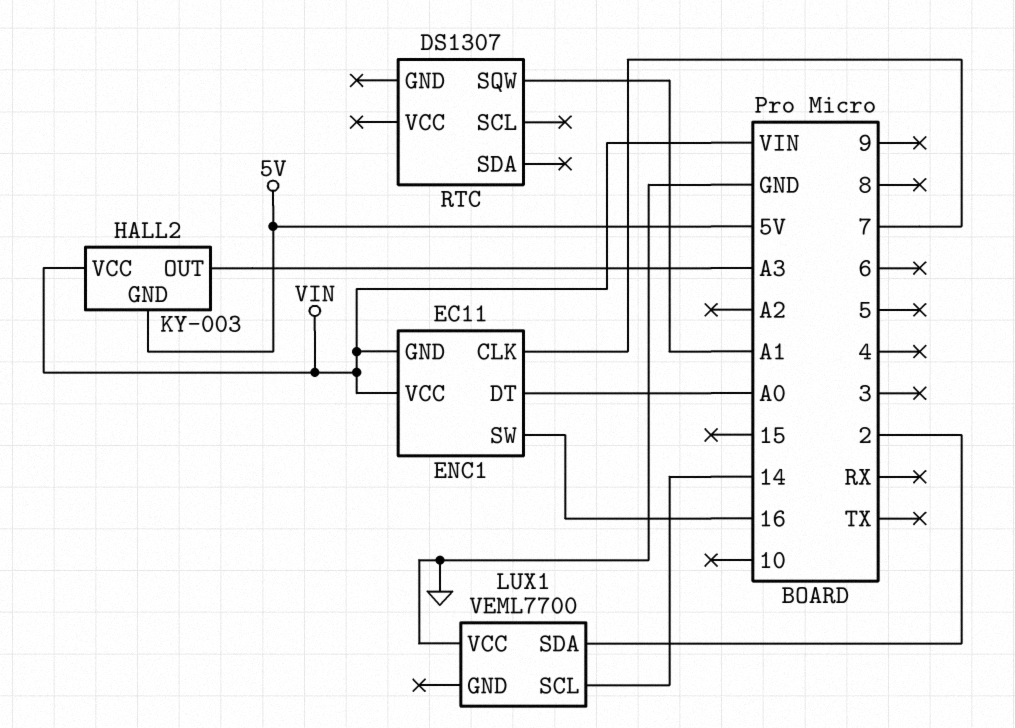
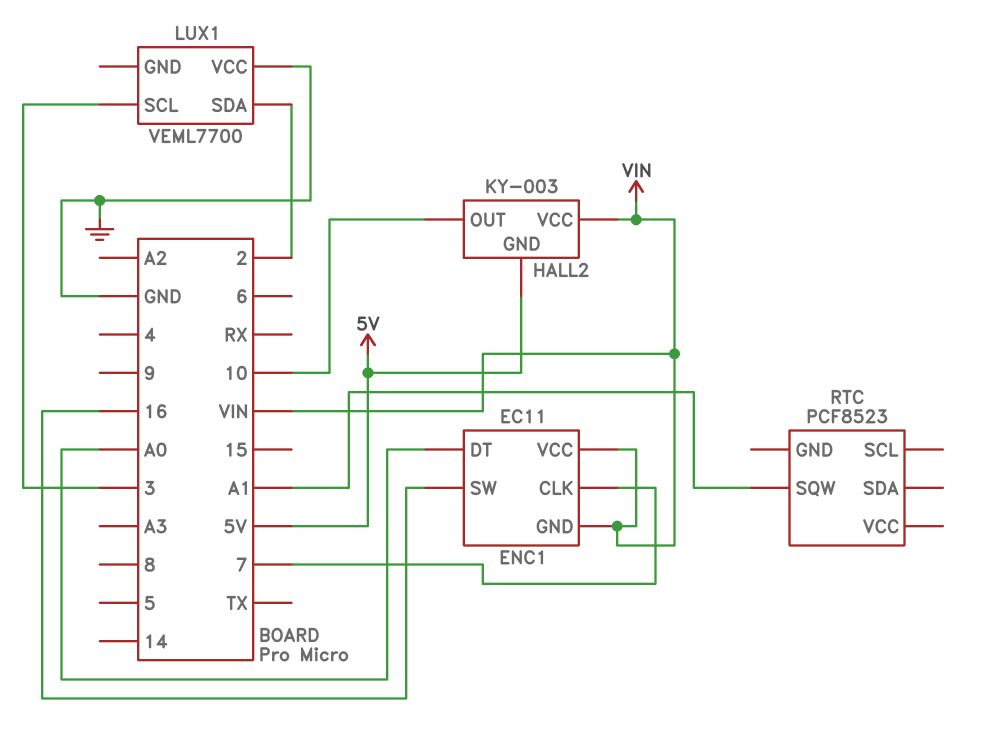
HALL2 pin OUT: A3 -> 10
LUX1 pin SCL: 14 -> 3
RTC: DS1307 -> PCF8523

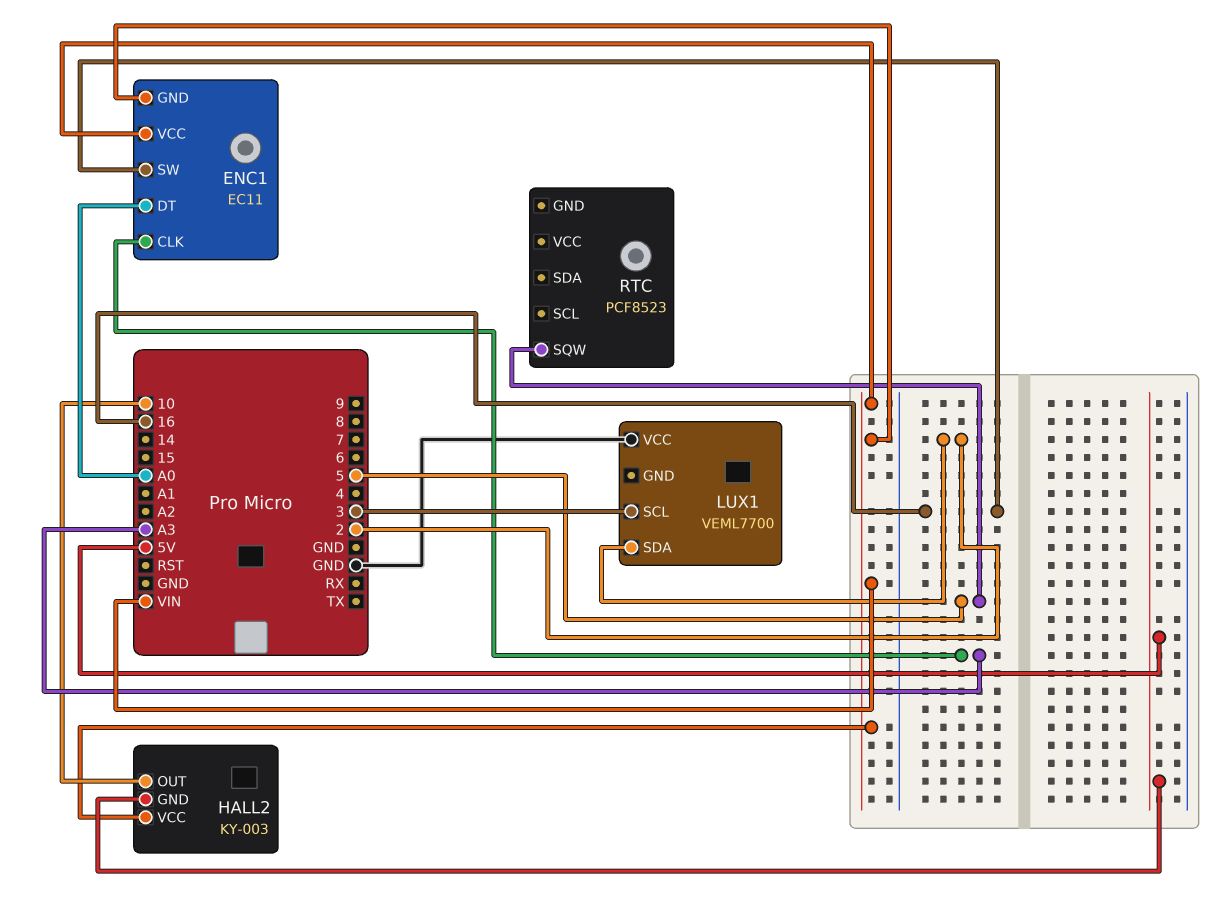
ENC1 pin CLK: 7 -> A3
RTC pin SQW: A1 -> 5

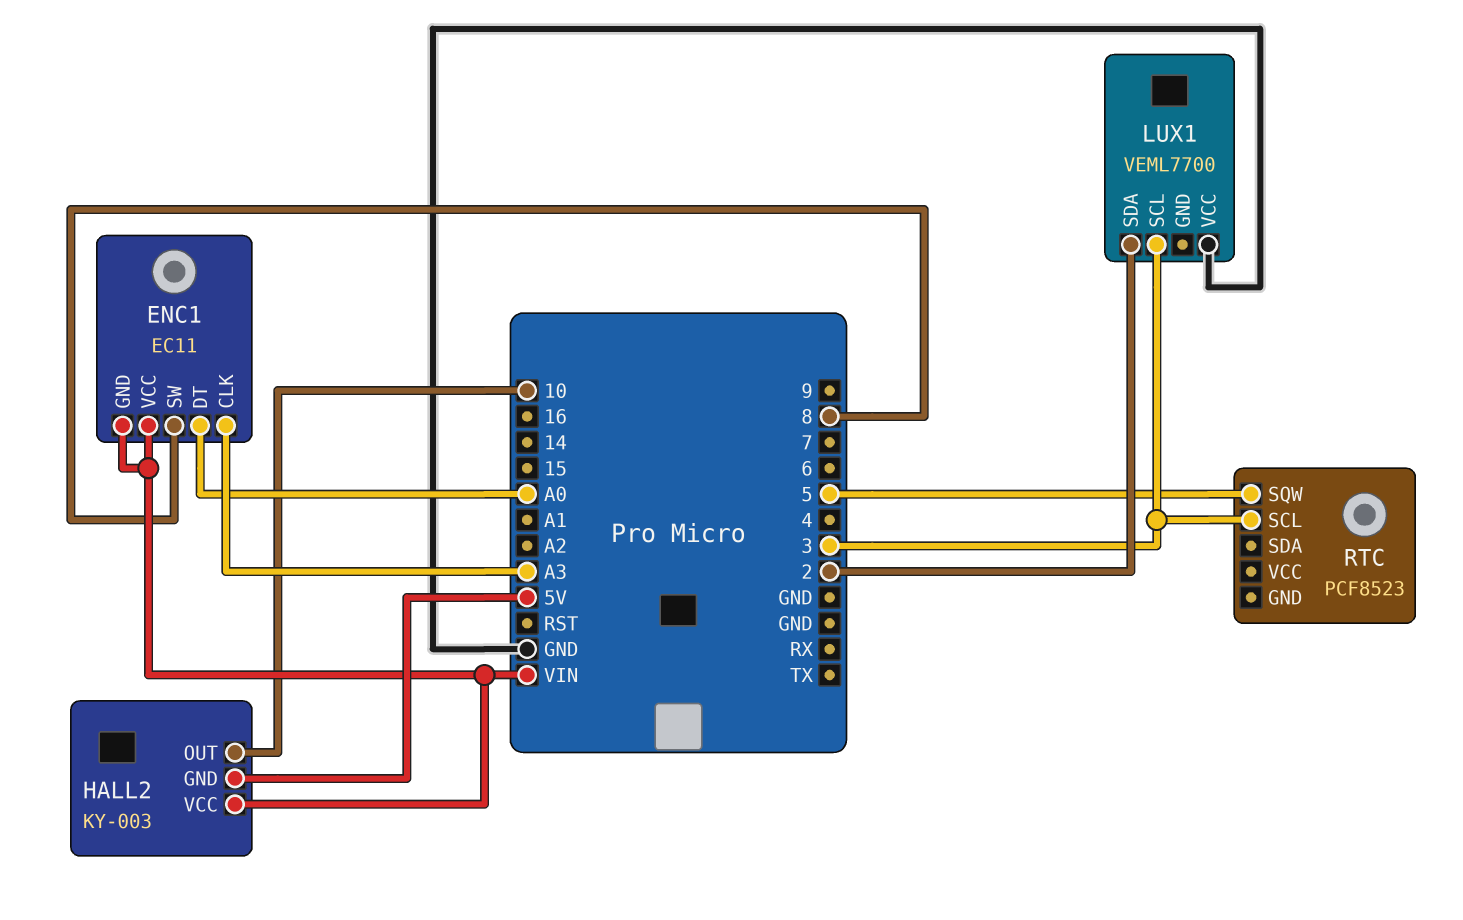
ENC1 pin SW: 16 -> 8
RTC pin SCL: none -> 3

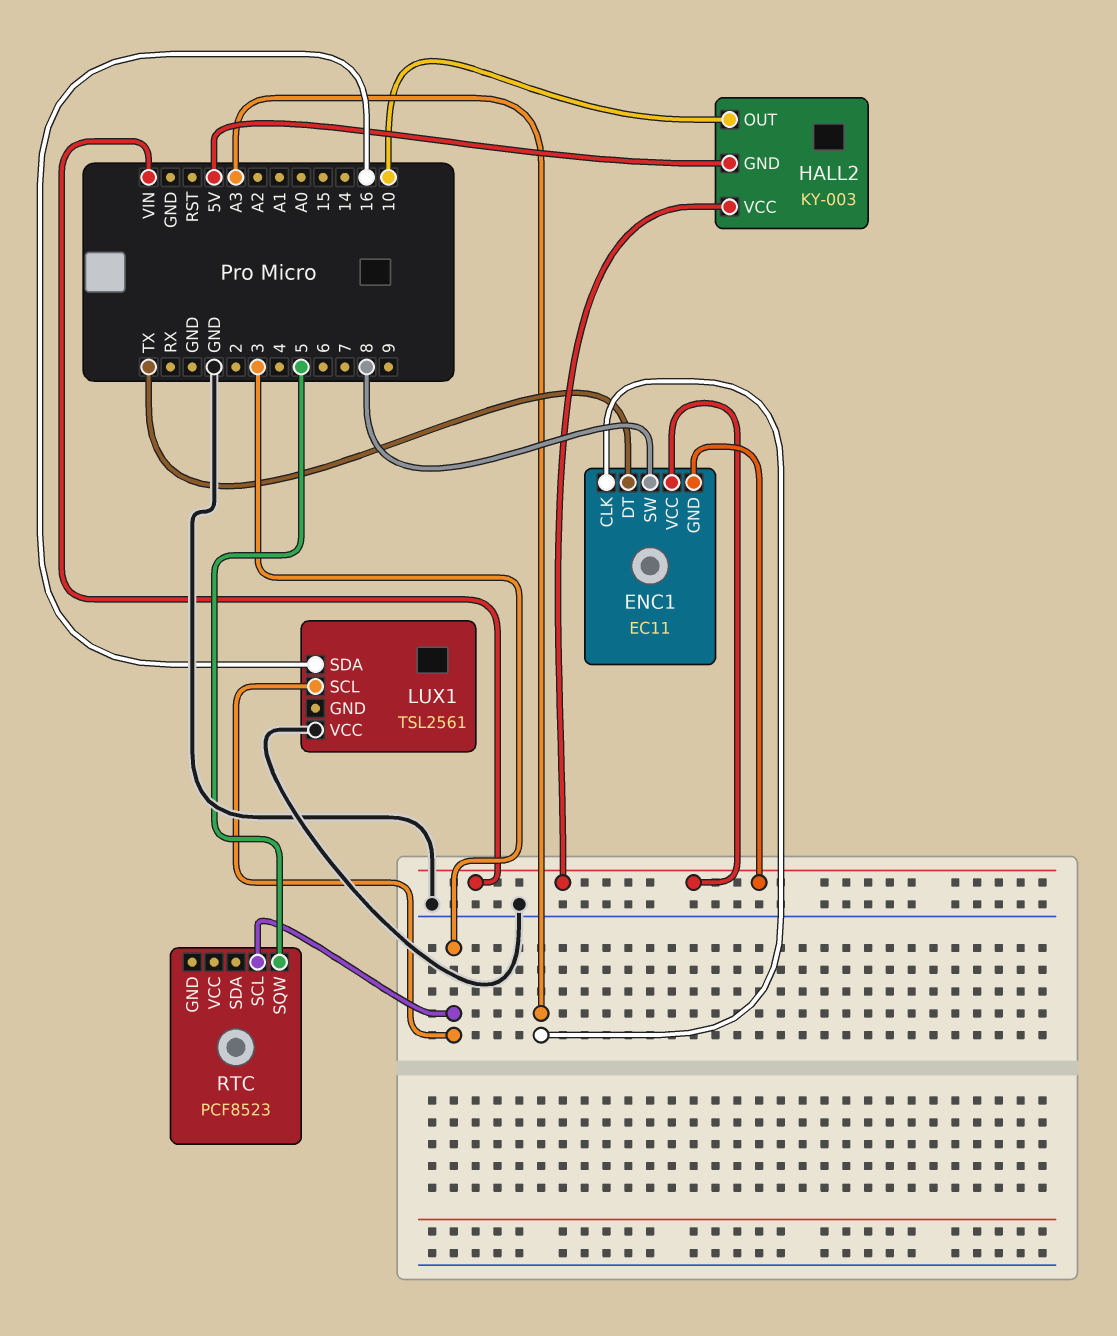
ENC1 pin DT: A0 -> TX
LUX1: VEML7700 -> TSL2561
LUX1 pin SDA: 2 -> 16

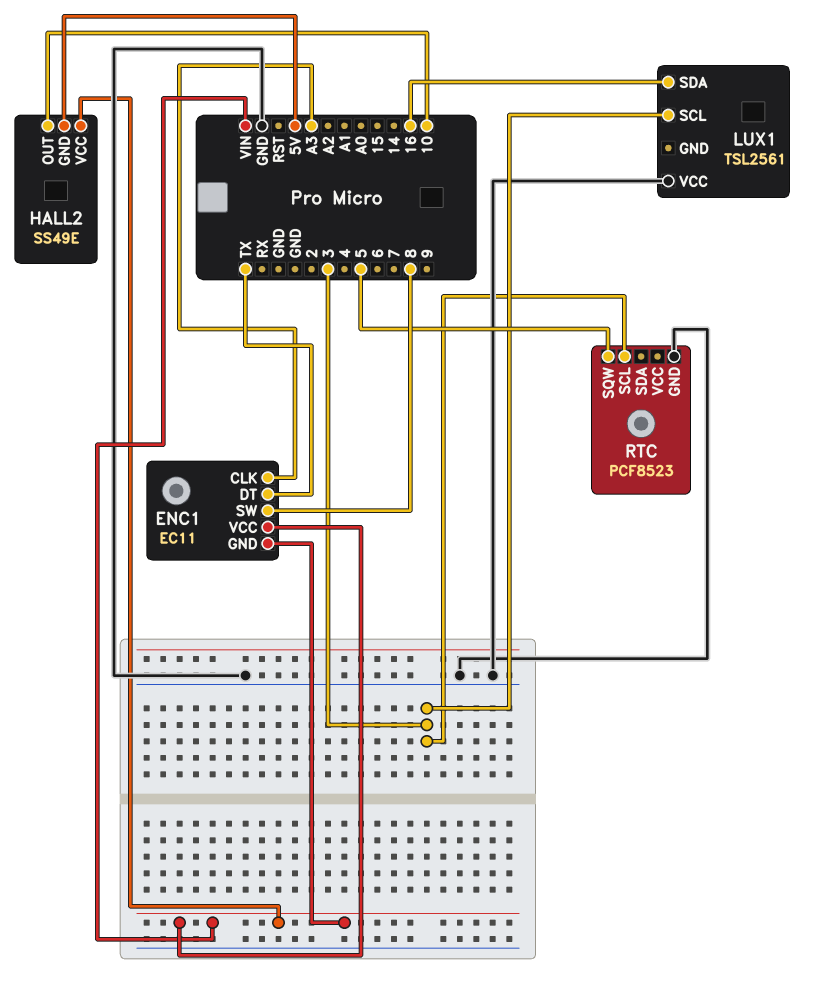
HALL2: KY-003 -> SS49E
RTC pin GND: none -> GND

